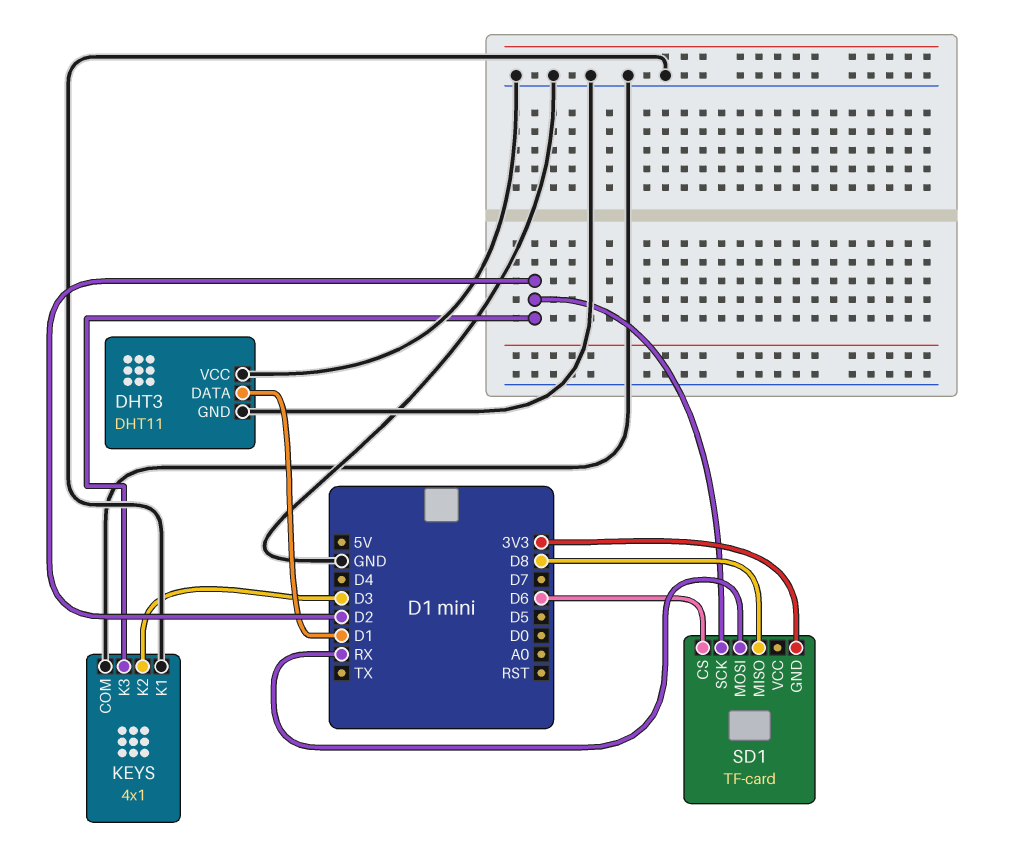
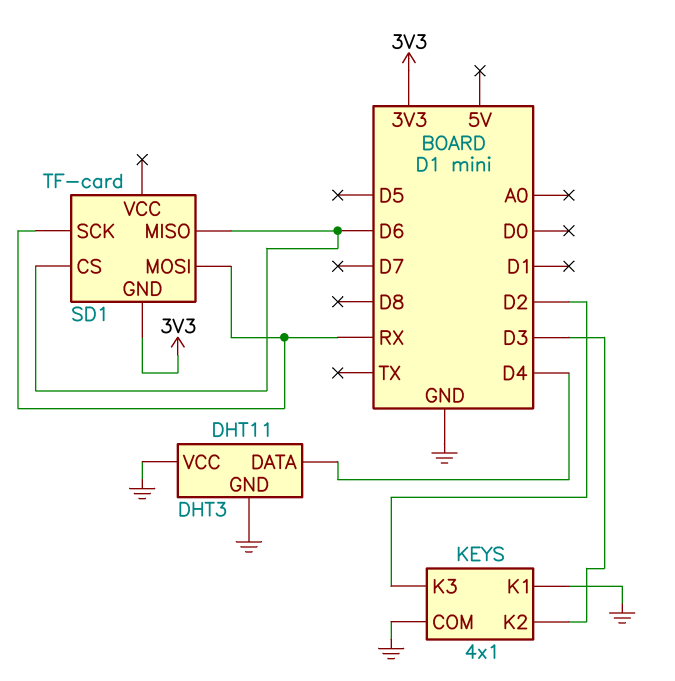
DHT3 pin DATA: D1 -> D4
SD1 pin MISO: D8 -> D6
SD1 pin SCK: D2 -> RX

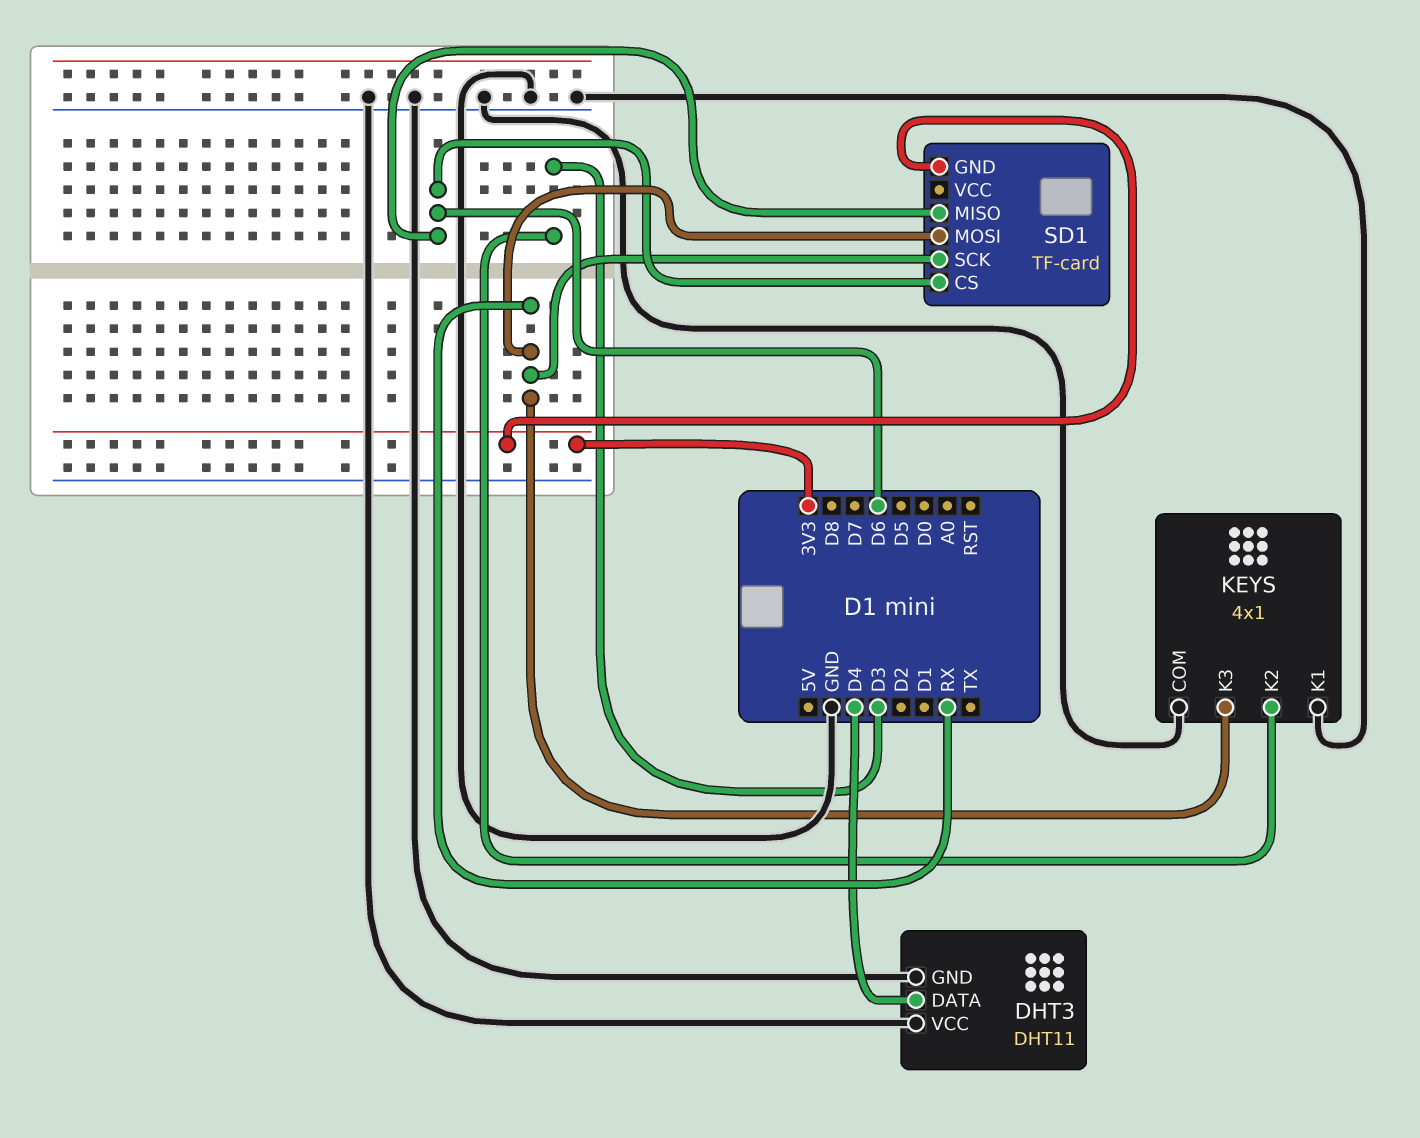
KEYS pin K3: D2 -> RX

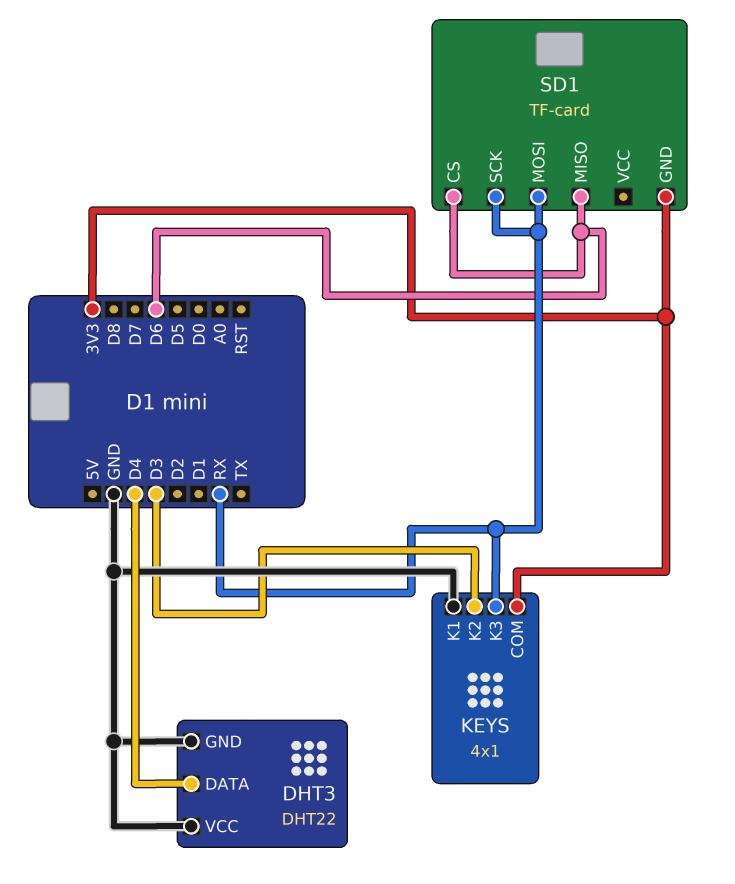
DHT3: DHT11 -> DHT22
KEYS pin COM: GND -> 3V3

